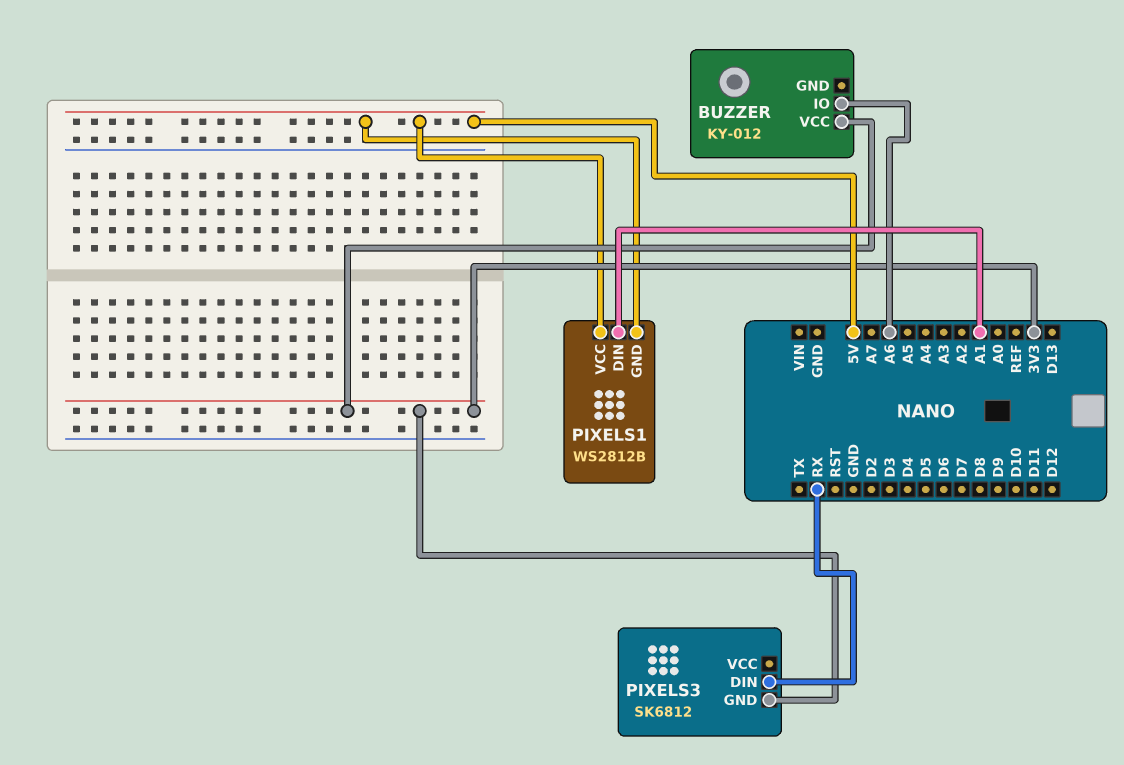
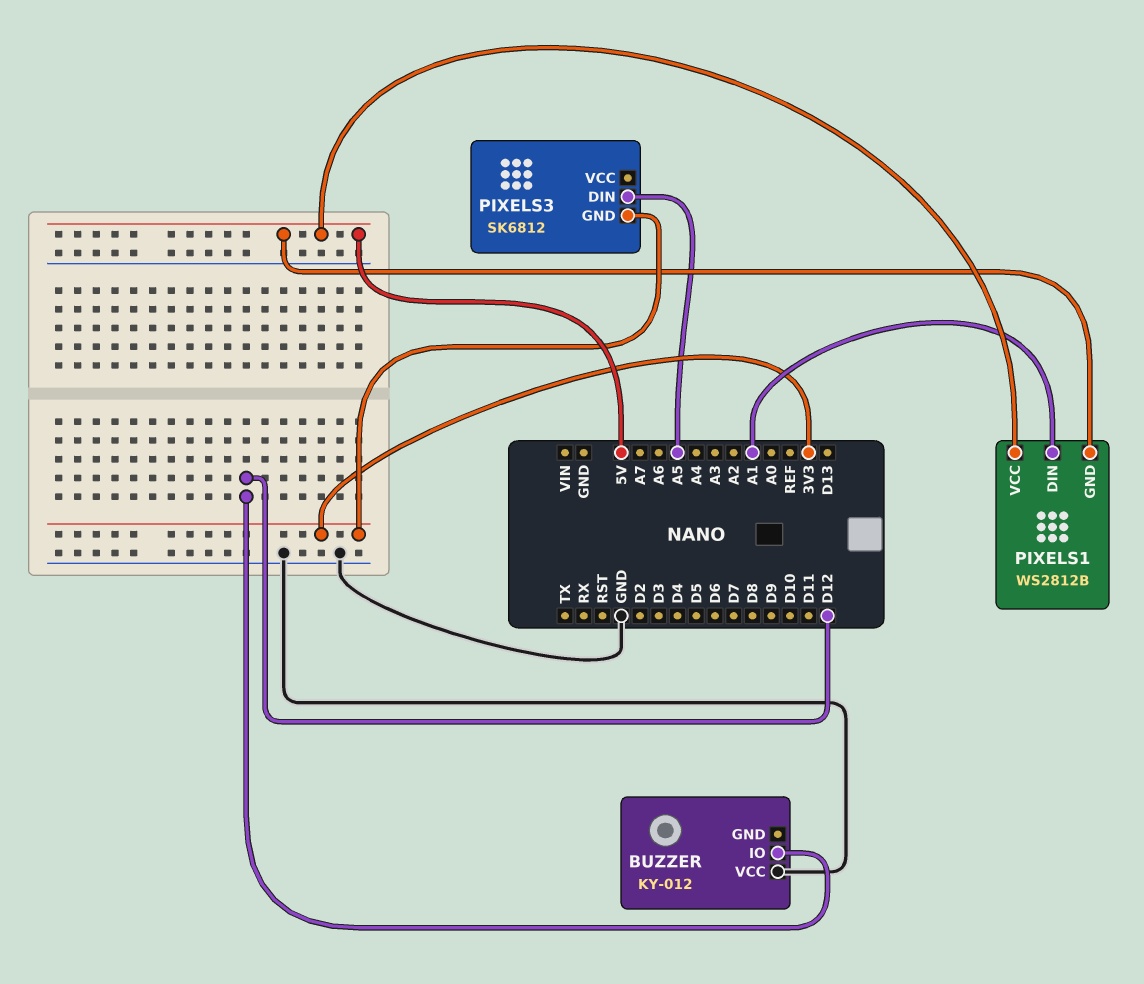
BUZZER pin IO: A6 -> D12
BUZZER pin VCC: 3V3 -> GND
PIXELS3 pin DIN: RX -> A5

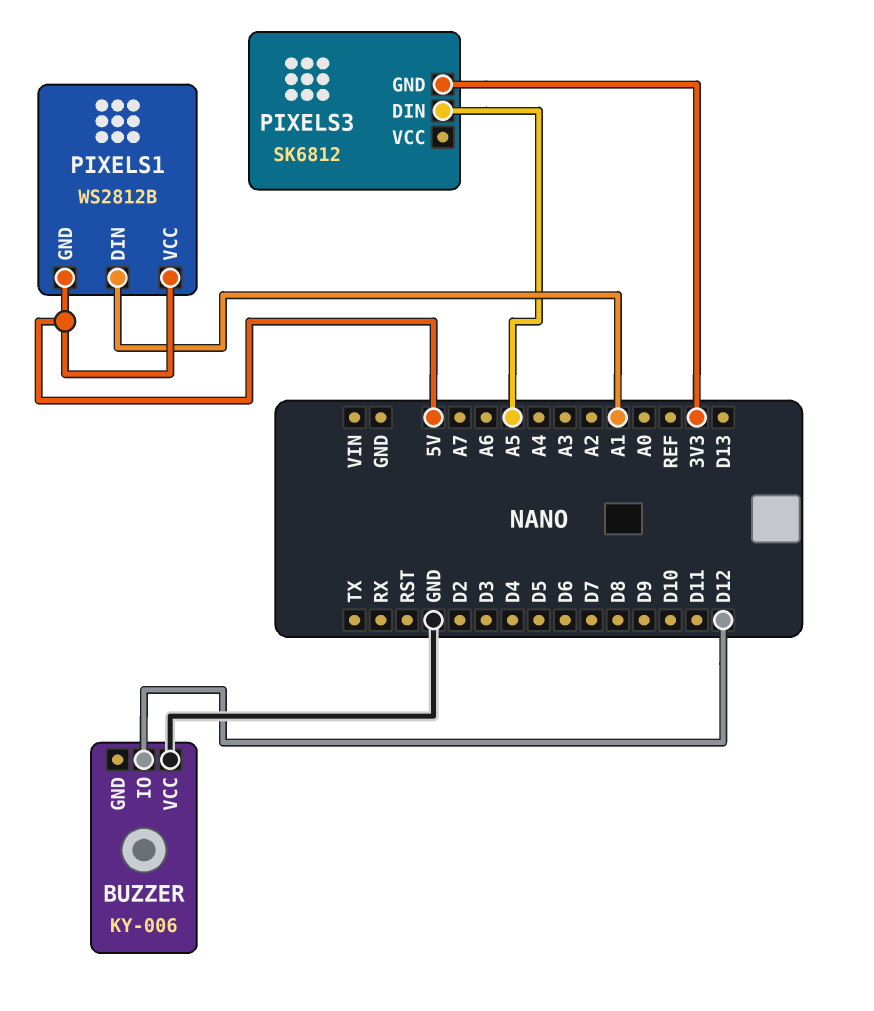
BUZZER: KY-012 -> KY-006

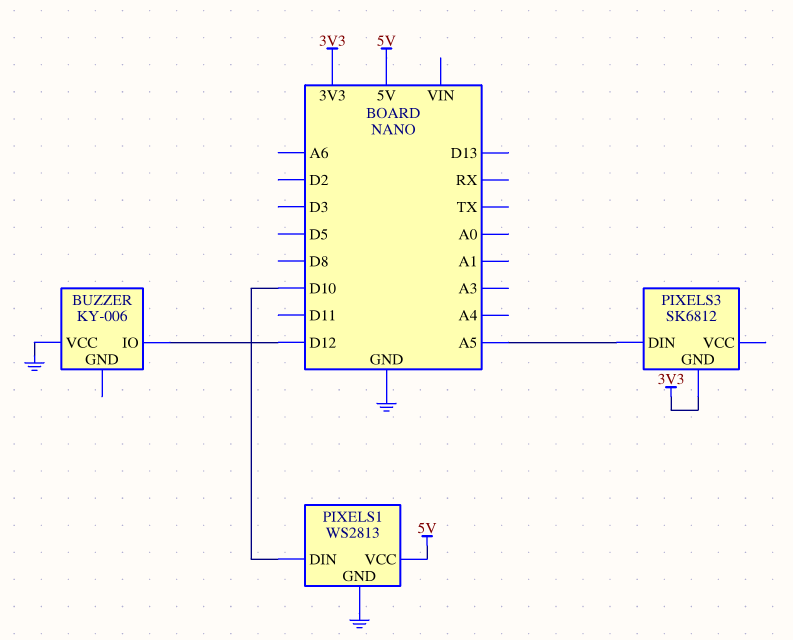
PIXELS1: WS2812B -> WS2813
PIXELS1 pin DIN: A1 -> D10
PIXELS1 pin GND: 5V -> GND

